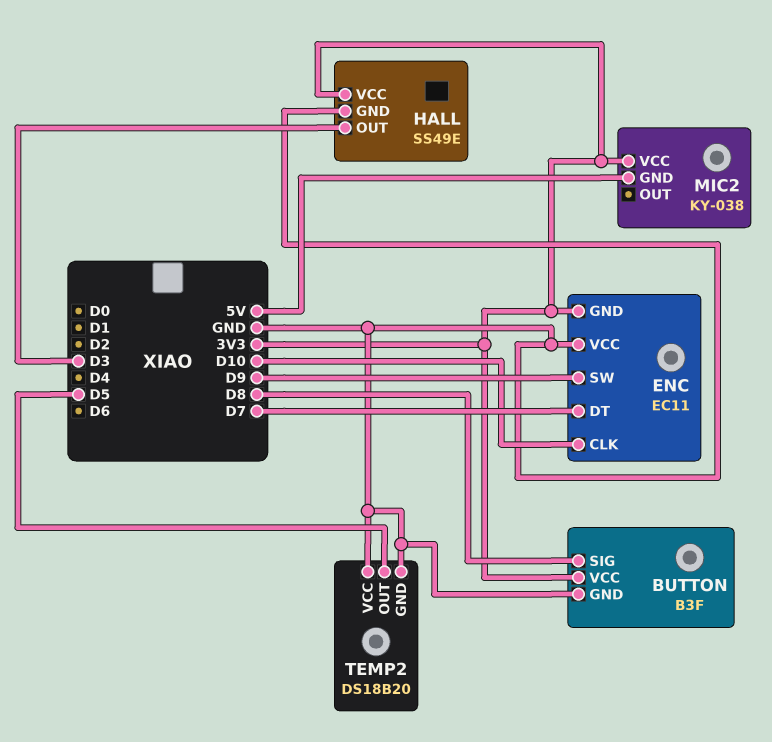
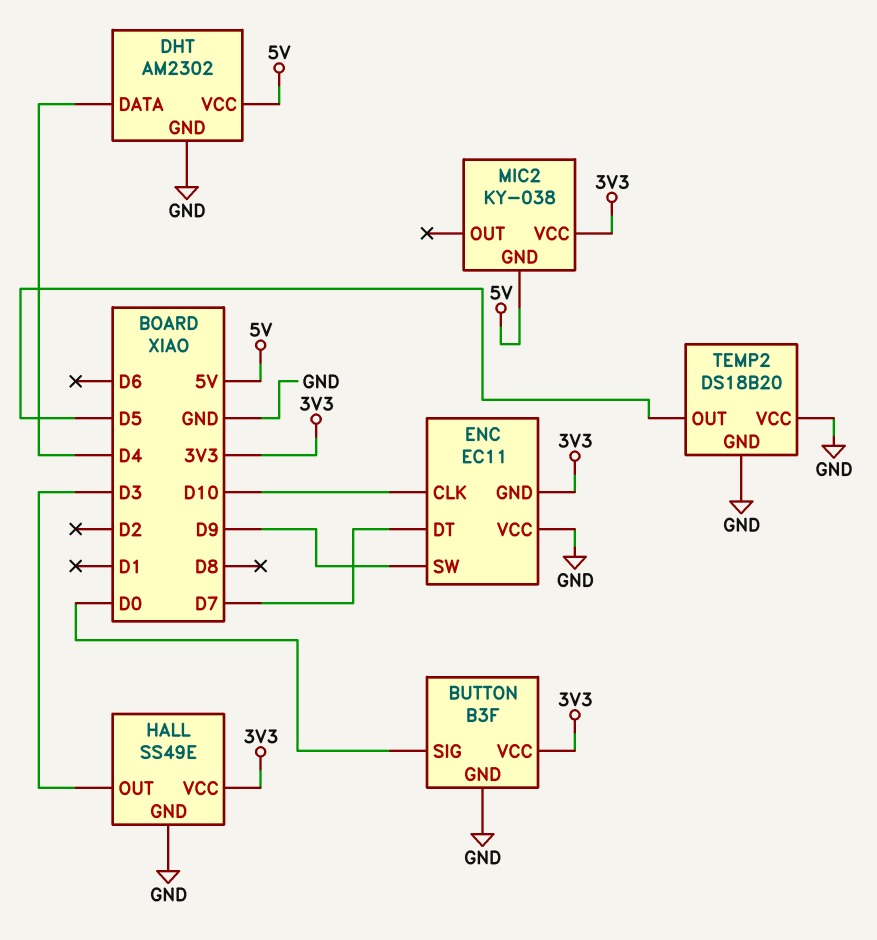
BUTTON pin SIG: D8 -> D0
DHT: none -> AM2302
DHT pin DATA: none -> D4
DHT pin GND: none -> GND
DHT pin VCC: none -> 5V

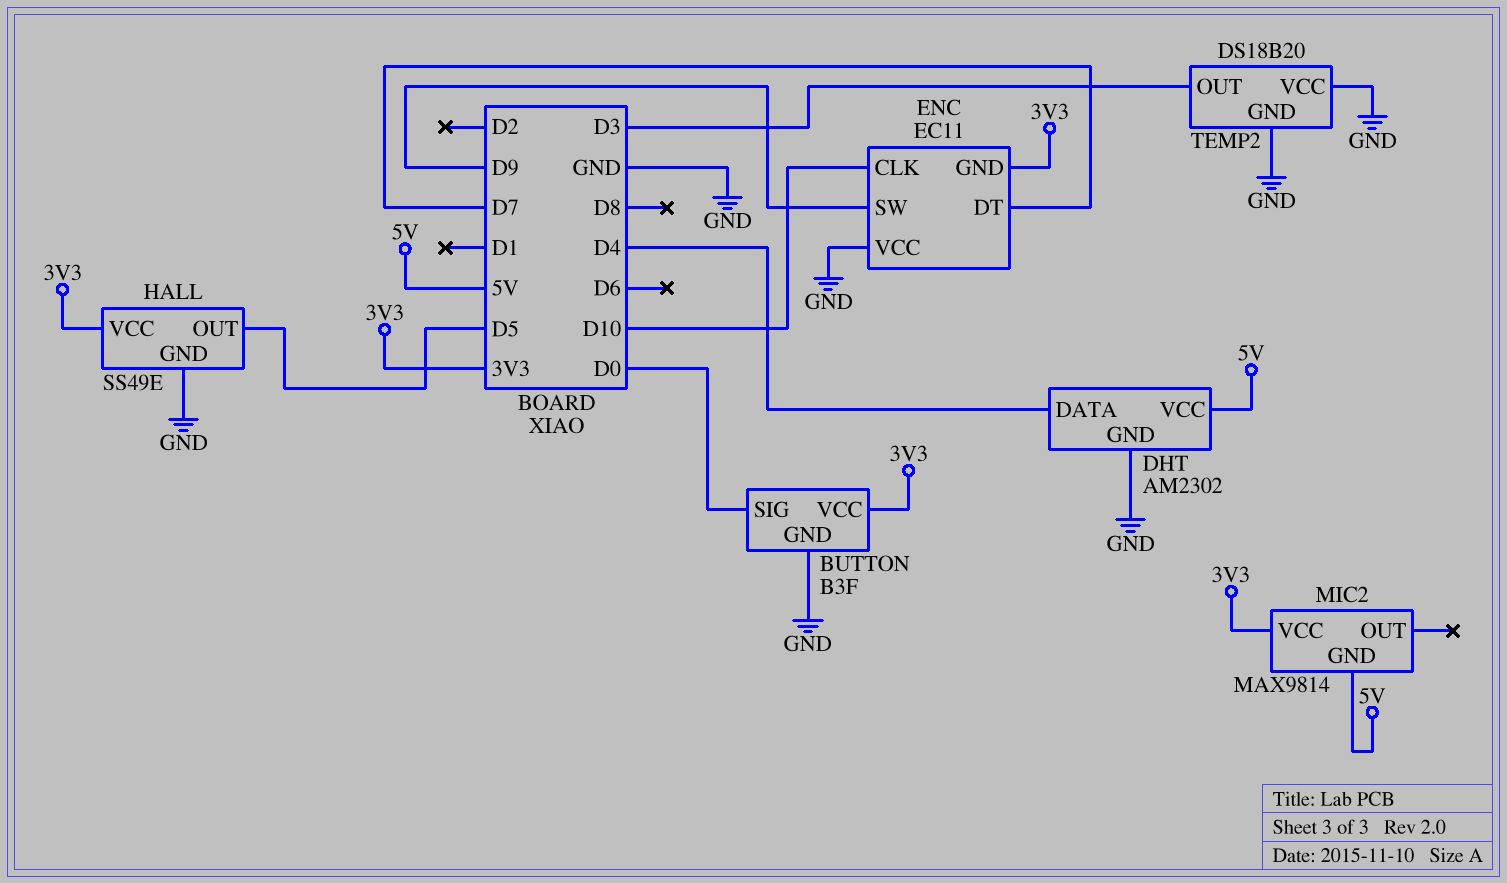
HALL pin OUT: D3 -> D5
MIC2: KY-038 -> MAX9814
TEMP2 pin OUT: D5 -> D3

